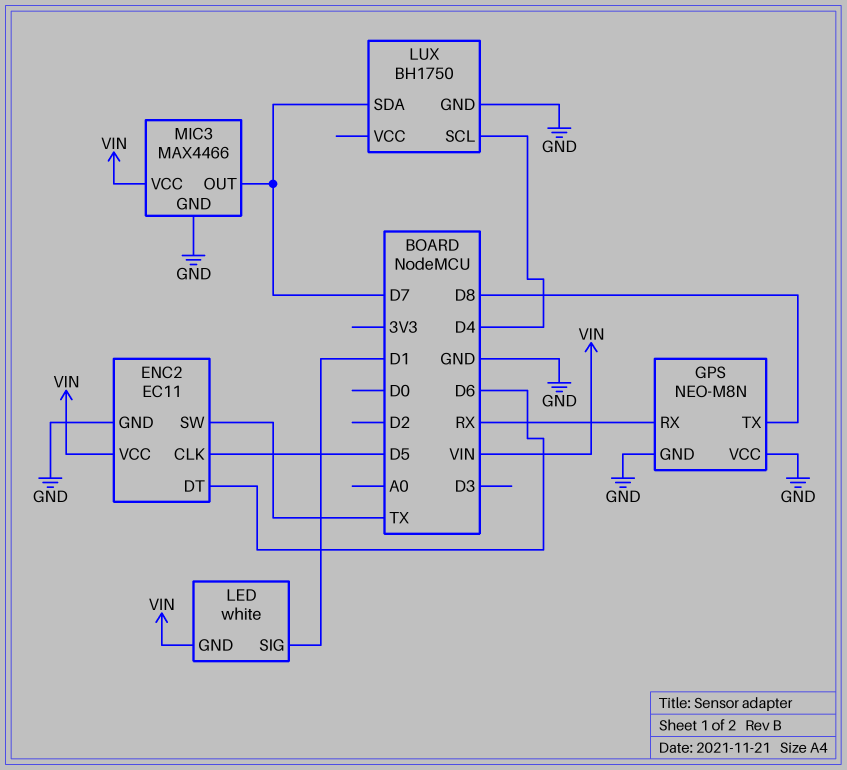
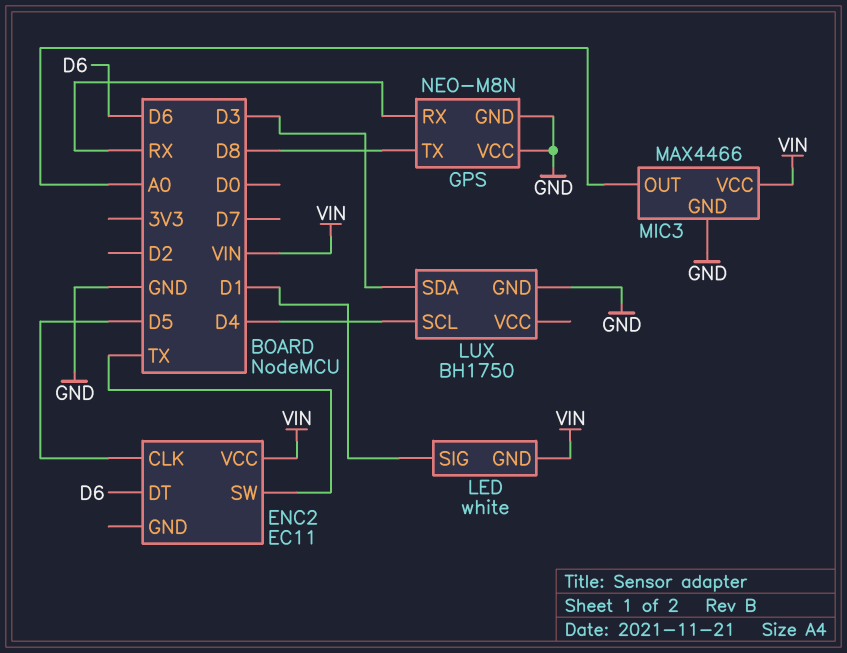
ENC2 pin GND: GND -> none
LUX pin SDA: D7 -> D3
MIC3 pin OUT: D7 -> A0

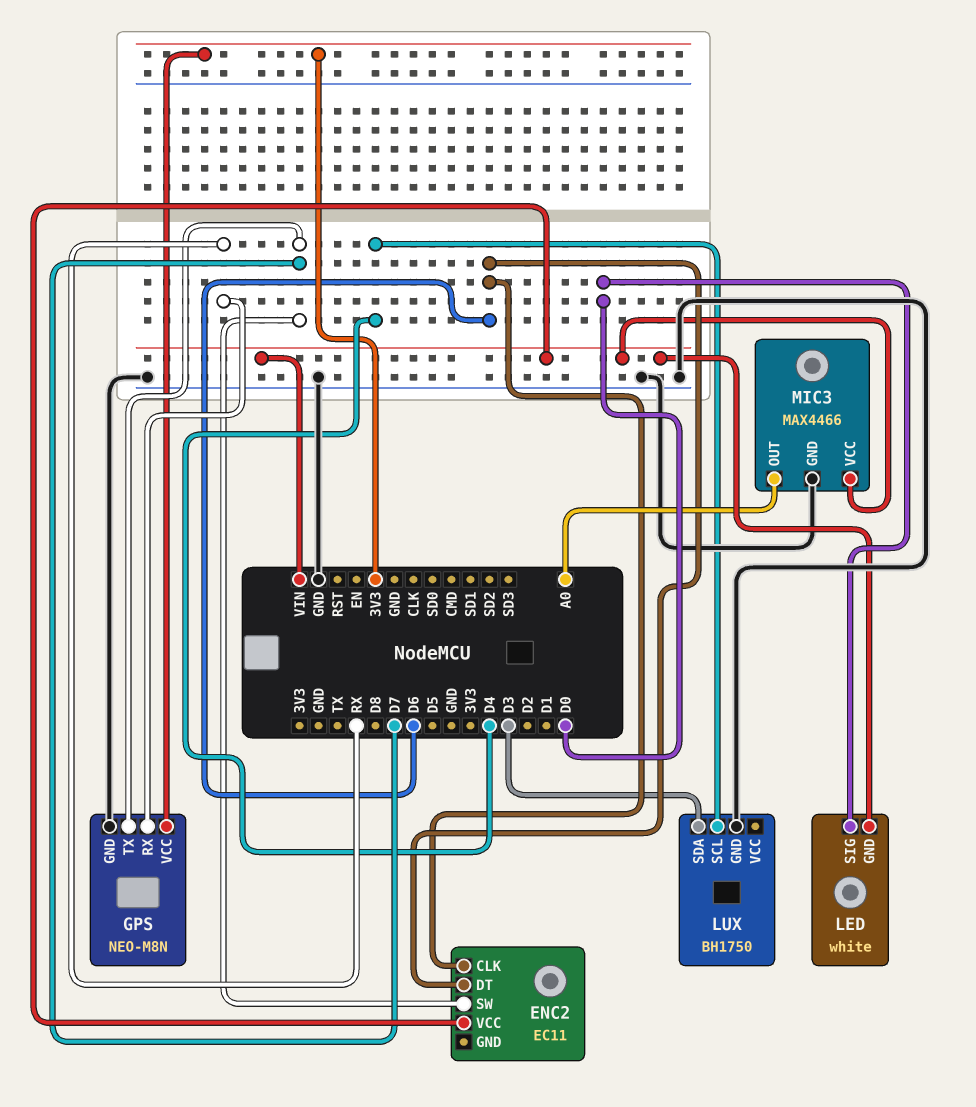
ENC2 pin CLK: D5 -> D6
ENC2 pin SW: TX -> D7
GPS pin TX: D8 -> D7
GPS pin VCC: GND -> 3V3
LED pin SIG: D1 -> D0

